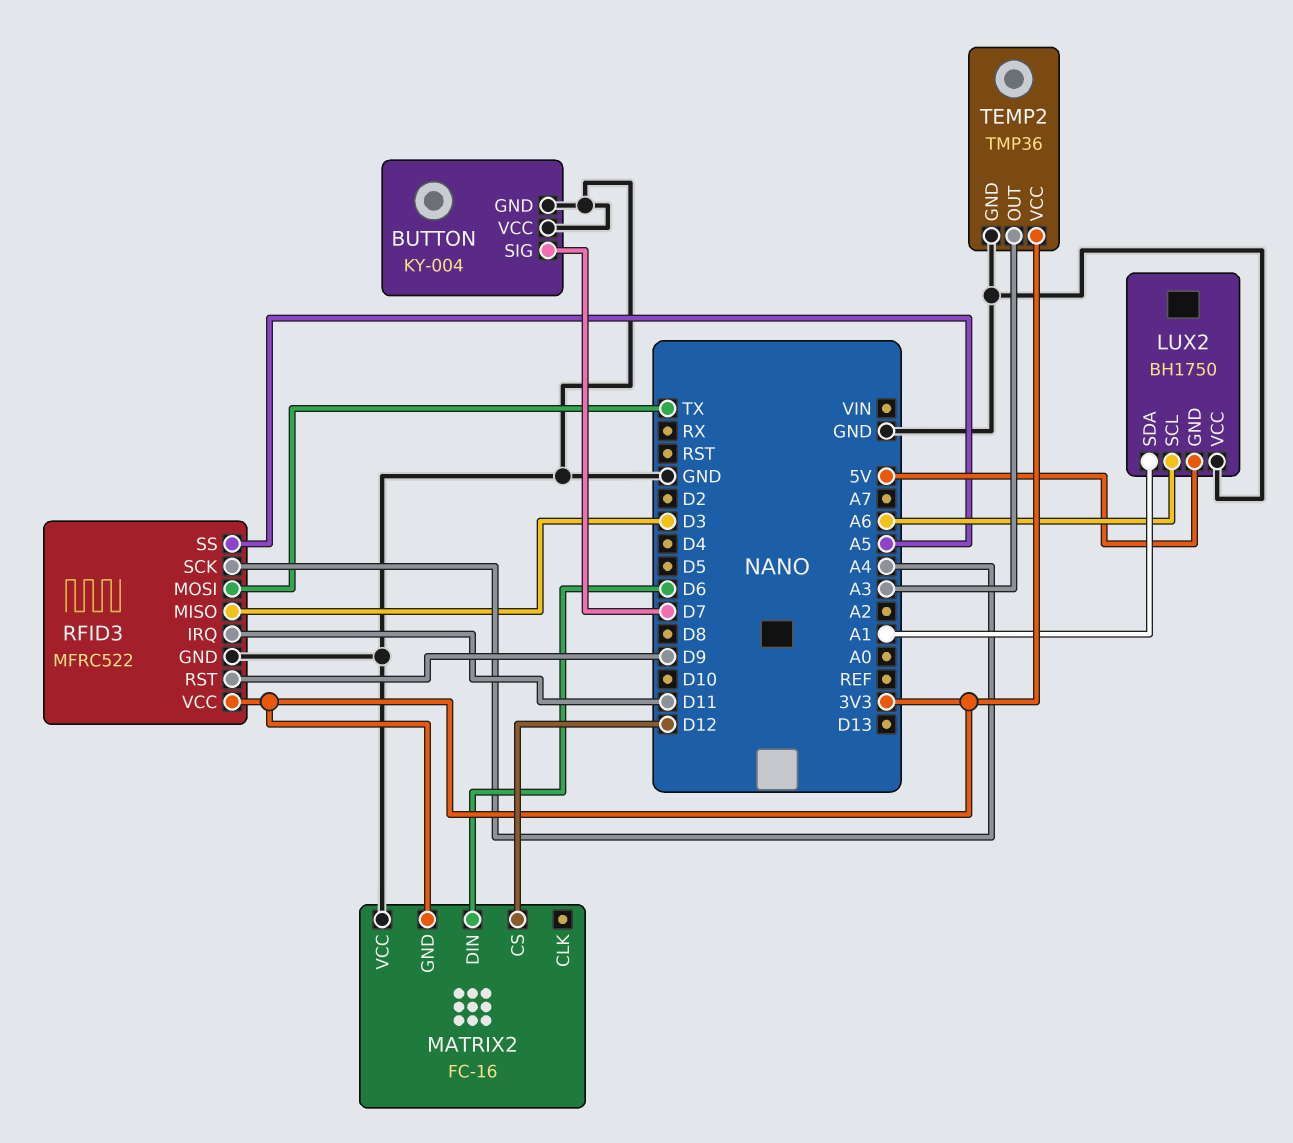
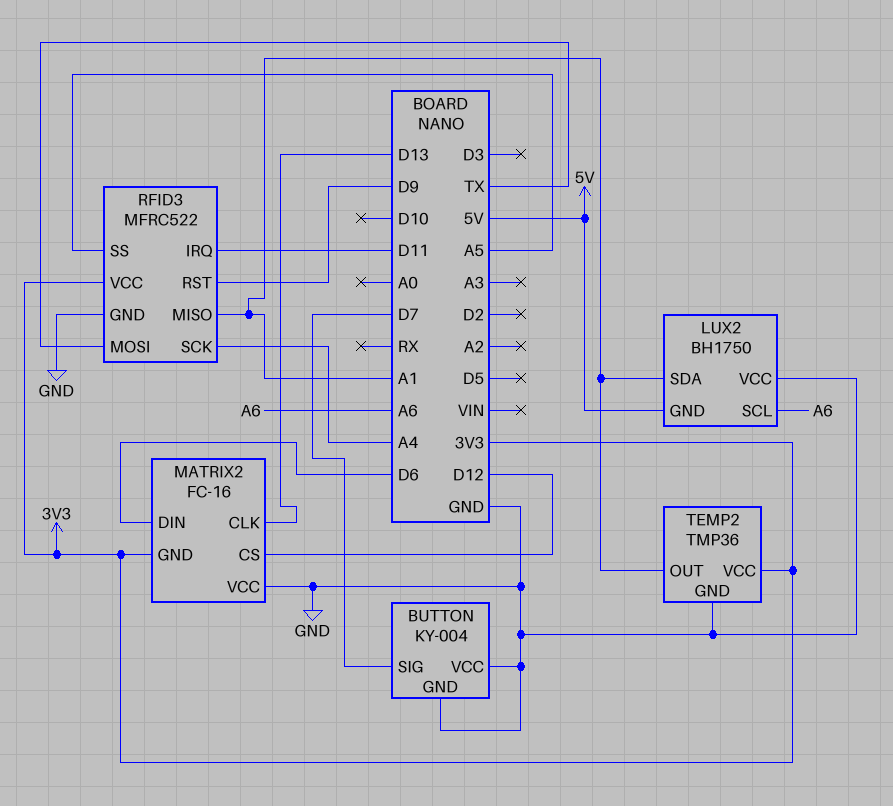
MATRIX2 pin CLK: none -> D13
RFID3 pin MISO: D3 -> A1
TEMP2 pin OUT: A3 -> A1

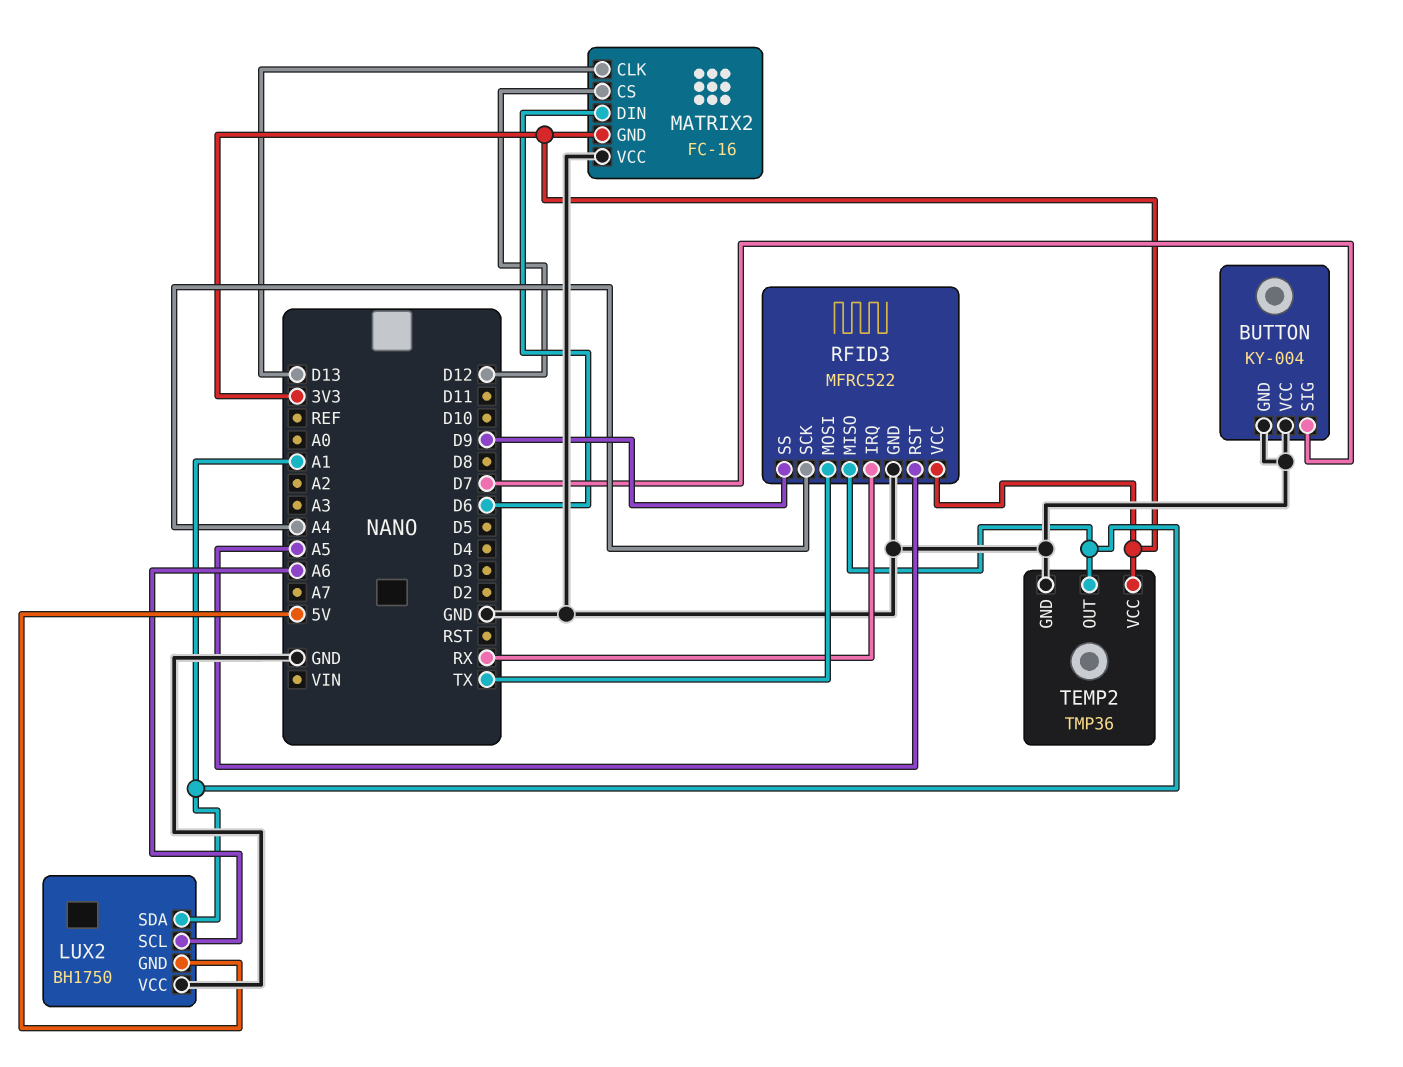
RFID3 pin IRQ: D11 -> RX
RFID3 pin RST: D9 -> A5
RFID3 pin SS: A5 -> D9

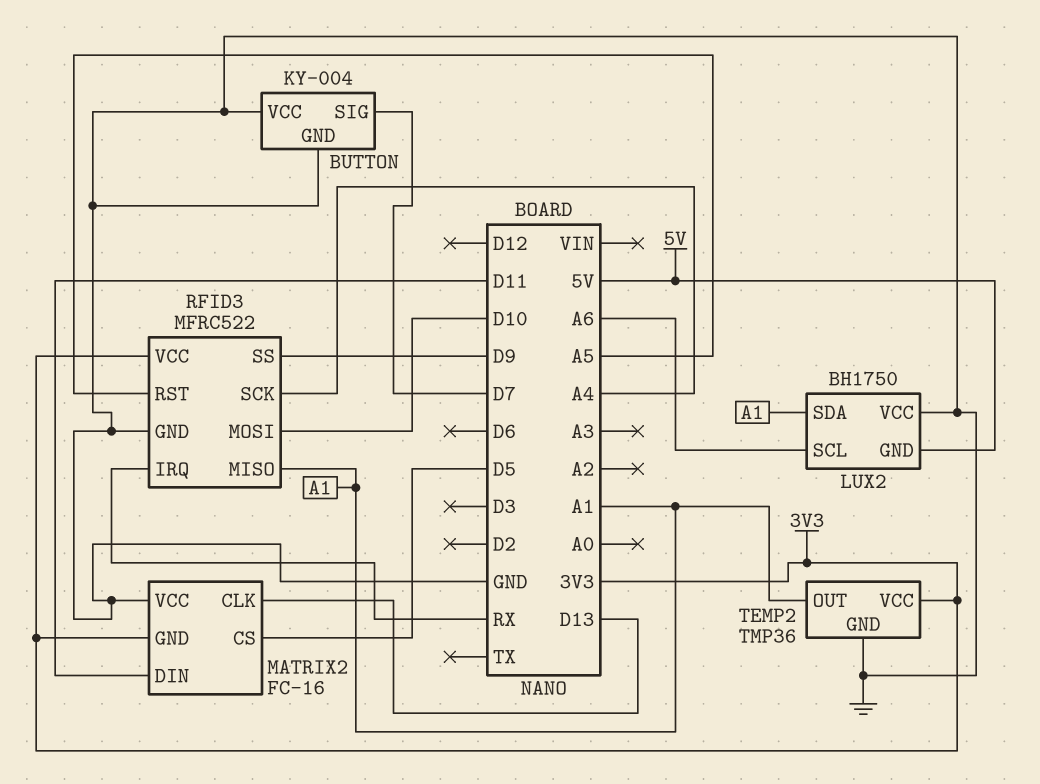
MATRIX2 pin CS: D12 -> D5
MATRIX2 pin DIN: D6 -> D11
RFID3 pin MOSI: TX -> D10

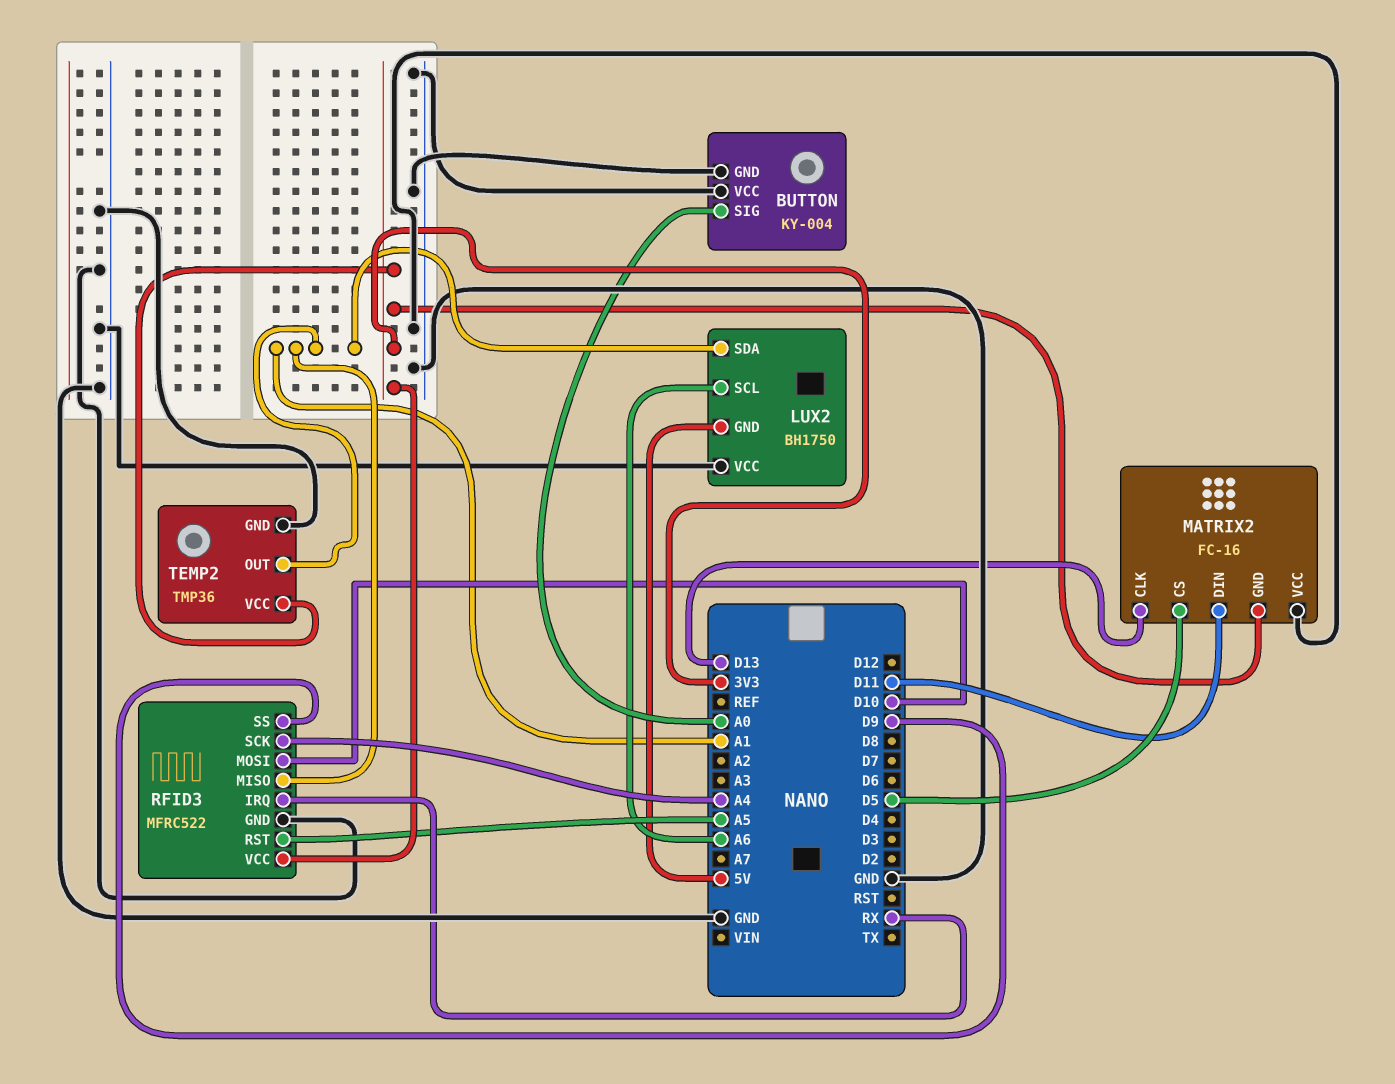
BUTTON pin SIG: D7 -> A0

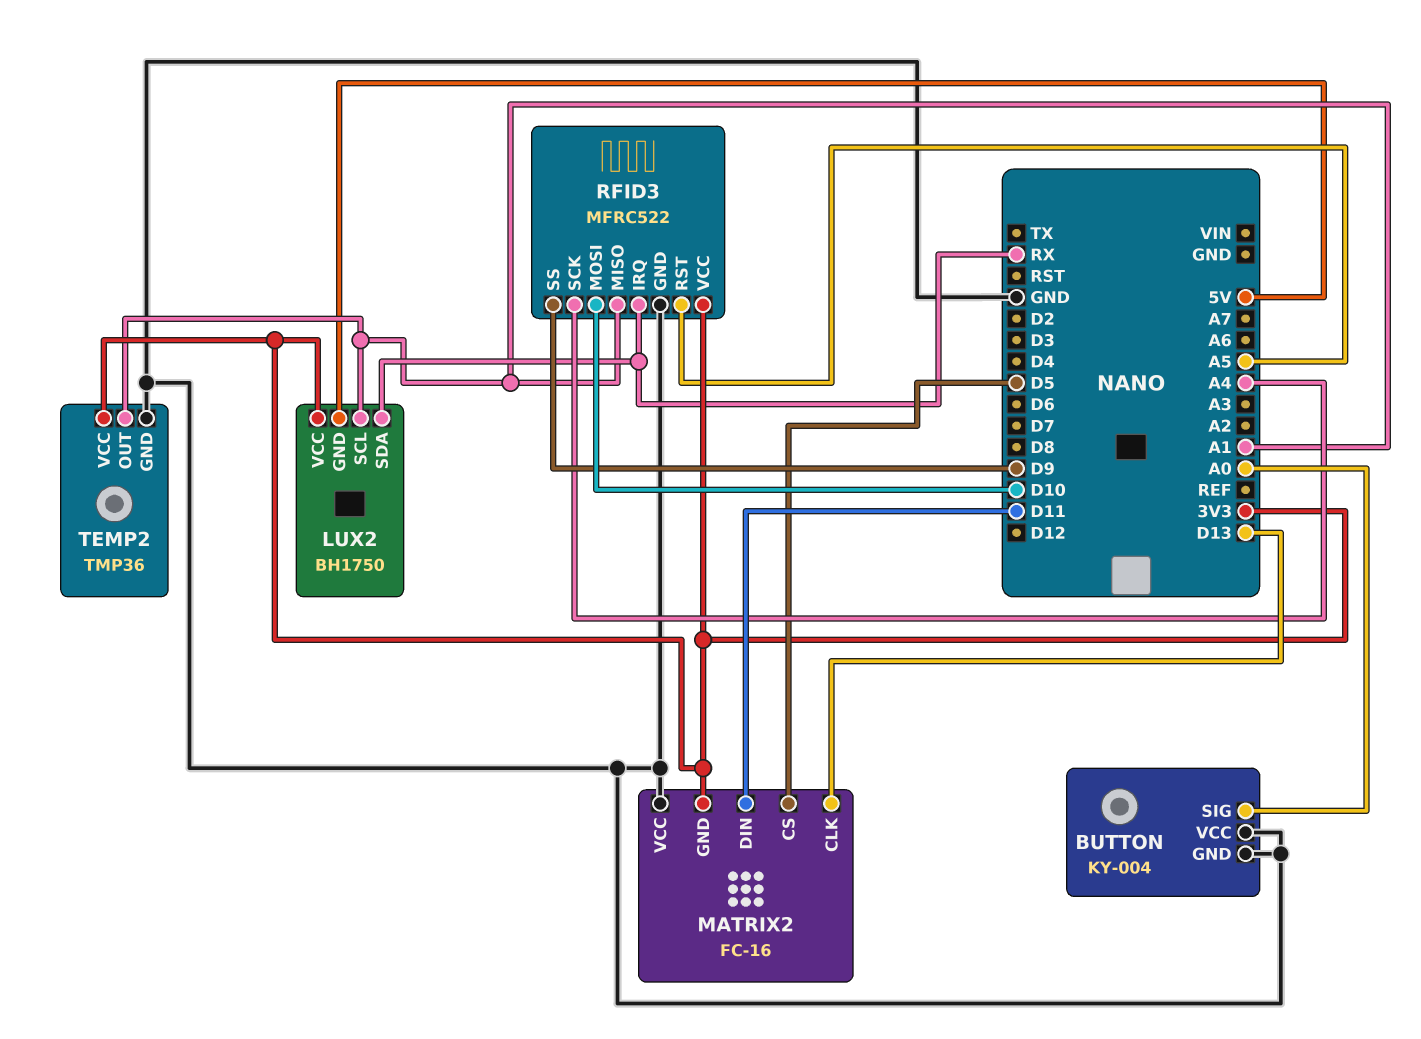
LUX2 pin SCL: A6 -> A1
LUX2 pin SDA: A1 -> RX
LUX2 pin VCC: GND -> 3V3

